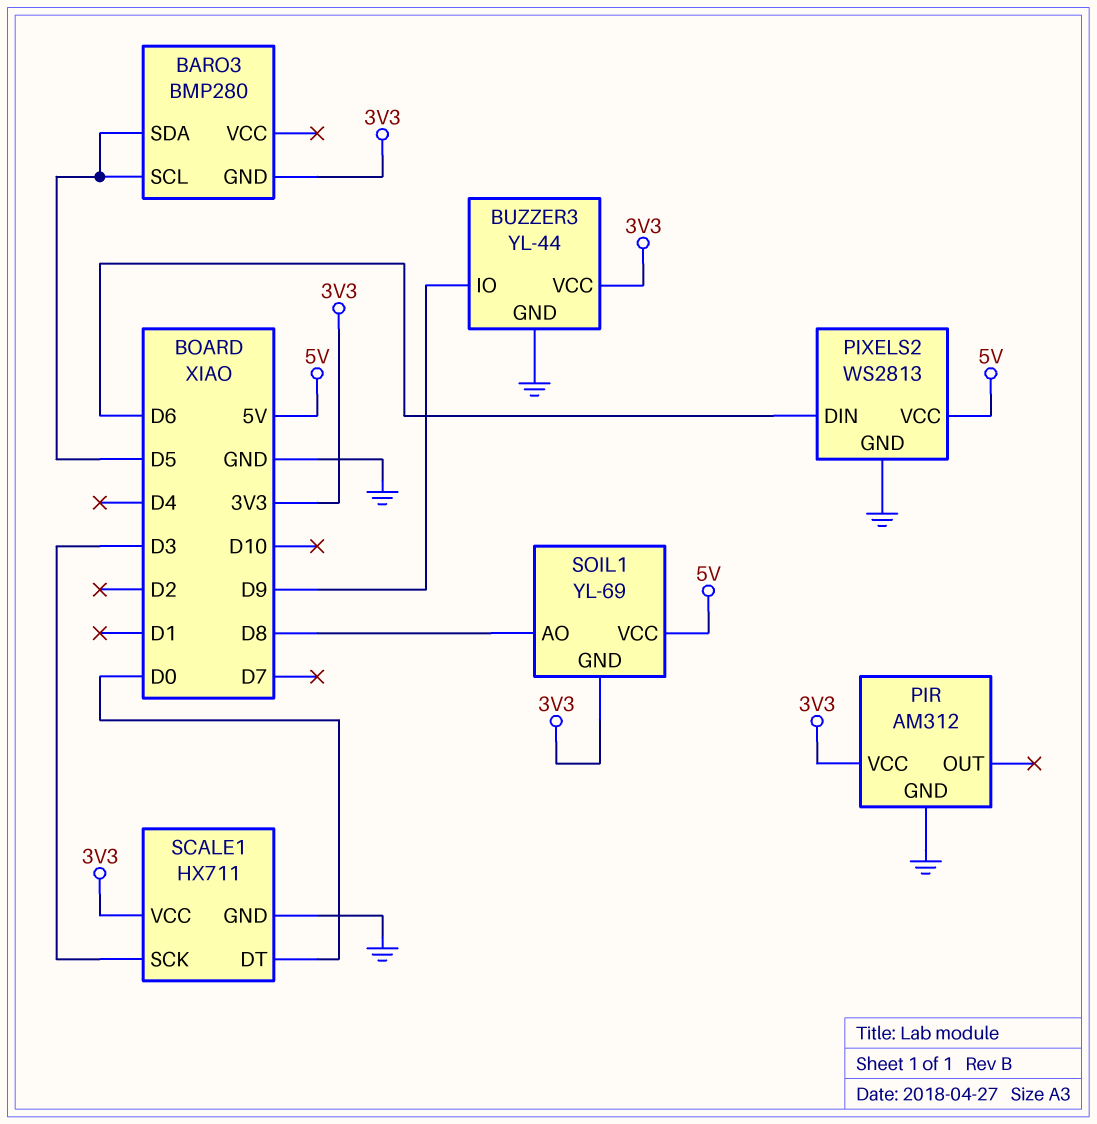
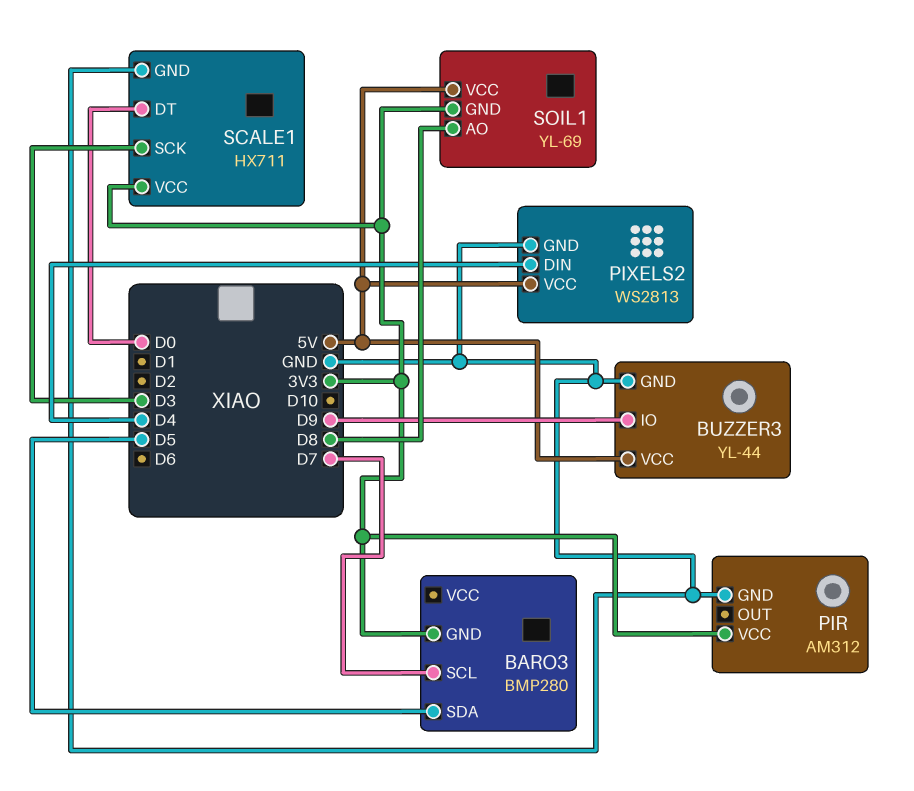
BARO3 pin SCL: D5 -> D7
BUZZER3 pin VCC: 3V3 -> 5V
PIXELS2 pin DIN: D6 -> D4

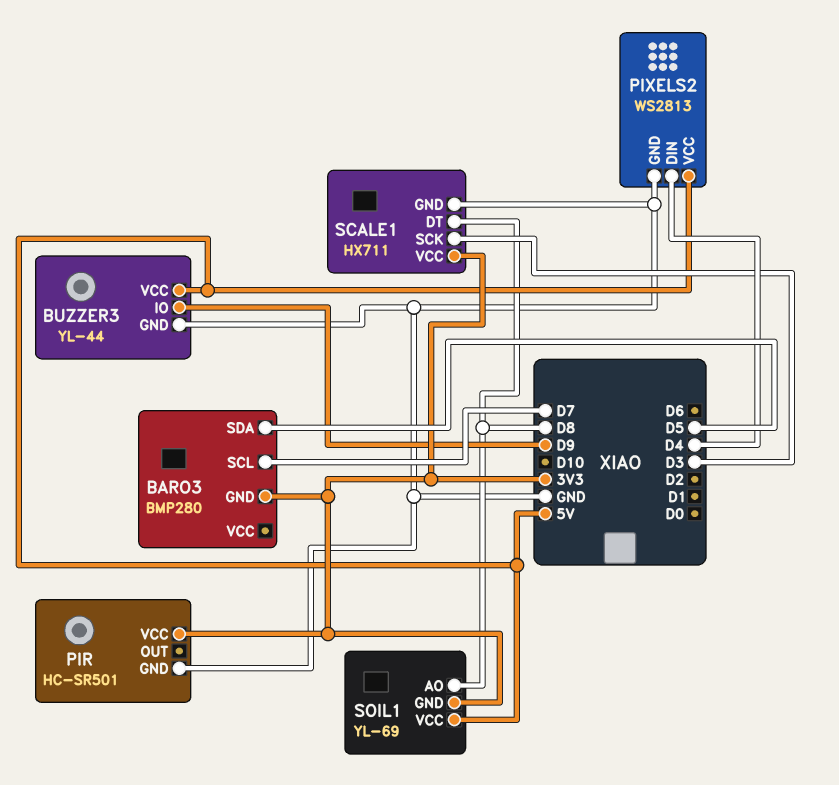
PIR: AM312 -> HC-SR501
SCALE1 pin DT: D0 -> D8

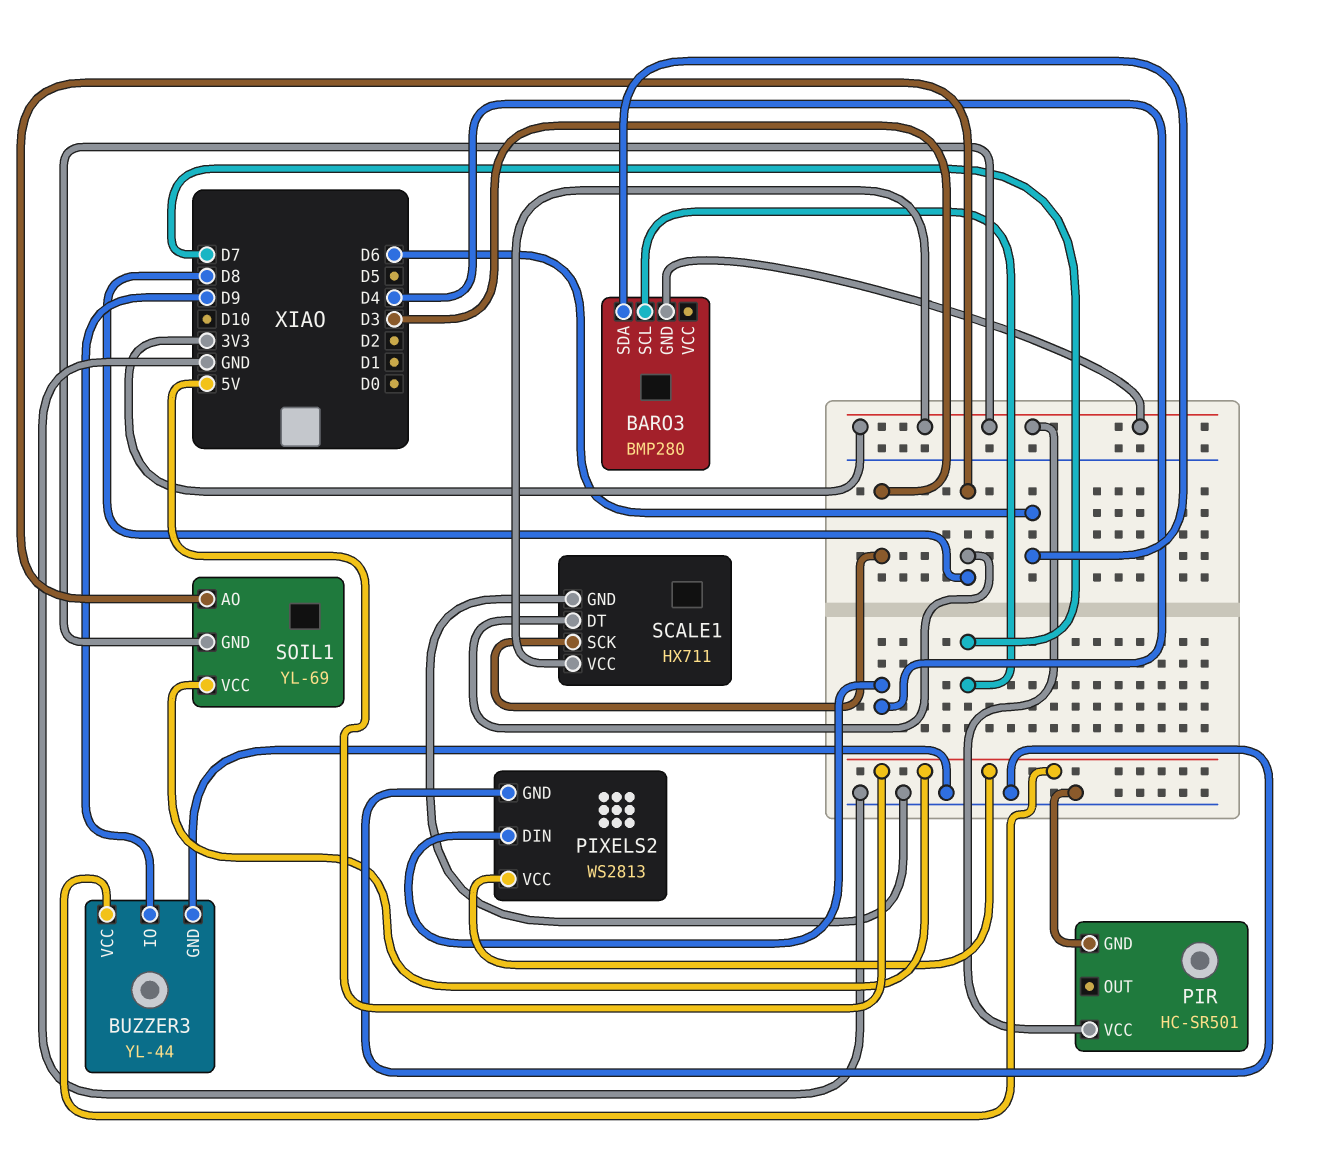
BARO3 pin SDA: D5 -> D6

